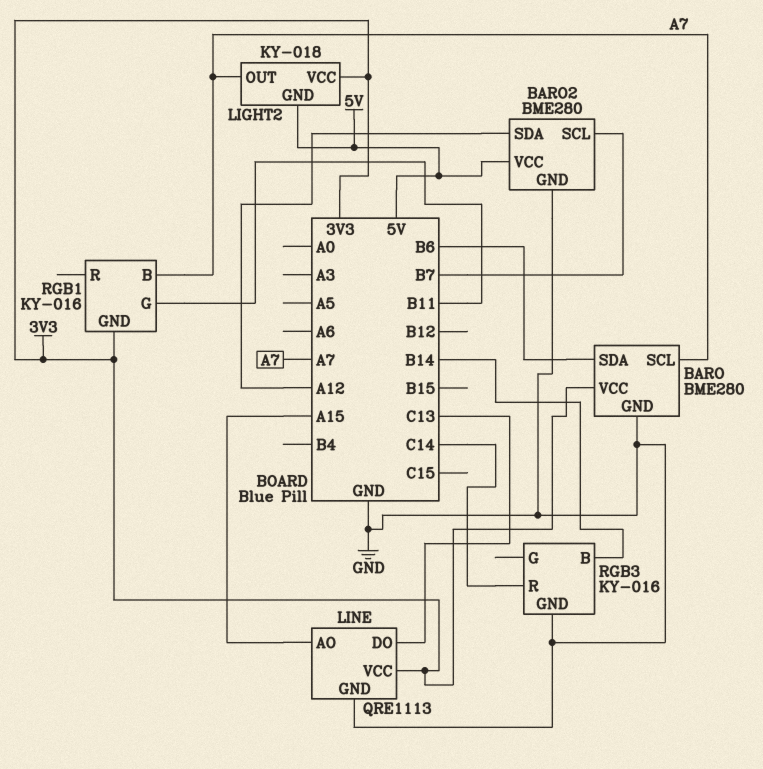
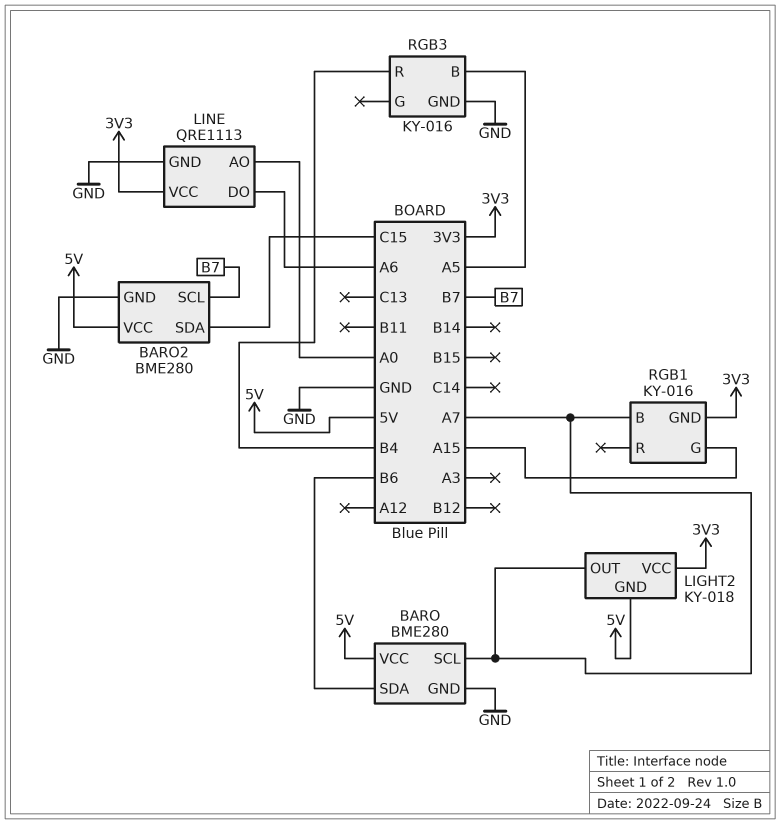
BARO pin VCC: 3V3 -> 5V
BARO2 pin SDA: A12 -> C15
LINE pin AO: A15 -> A0
LINE pin DO: C13 -> A6
RGB1 pin G: B11 -> A15
RGB3 pin B: B14 -> A5
RGB3 pin R: C14 -> B4

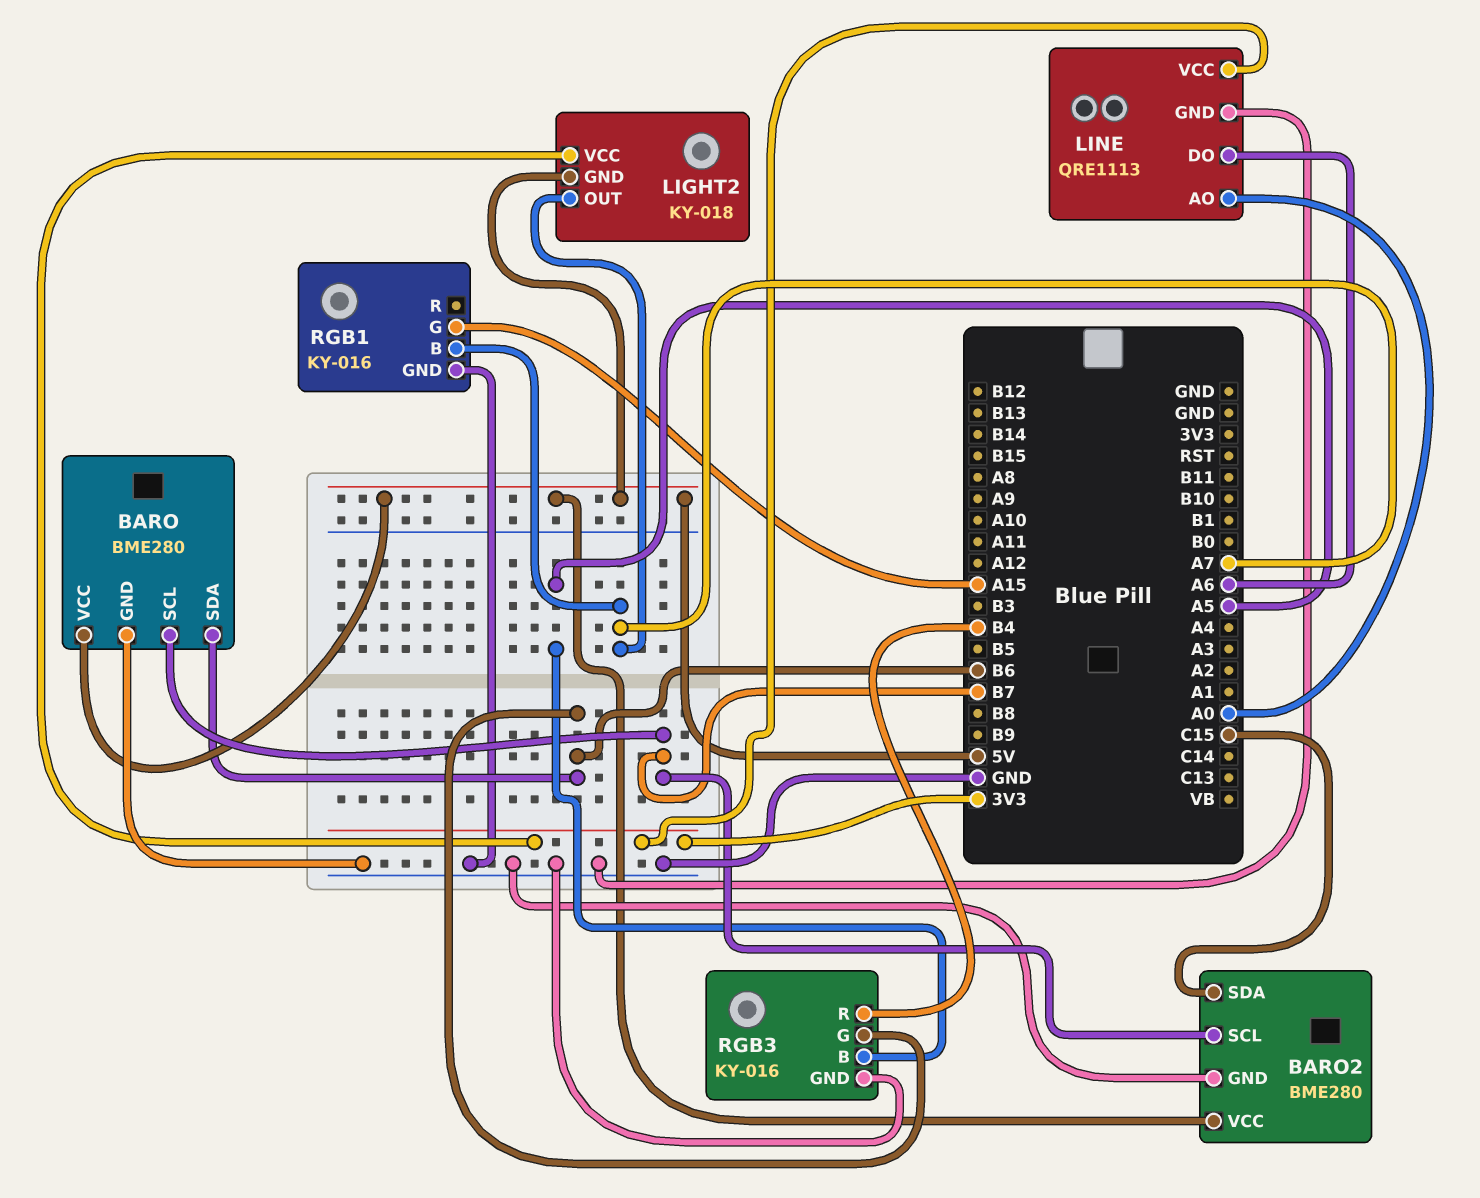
BARO pin SCL: A7 -> B7
RGB1 pin GND: 3V3 -> GND
RGB3 pin G: none -> B6

